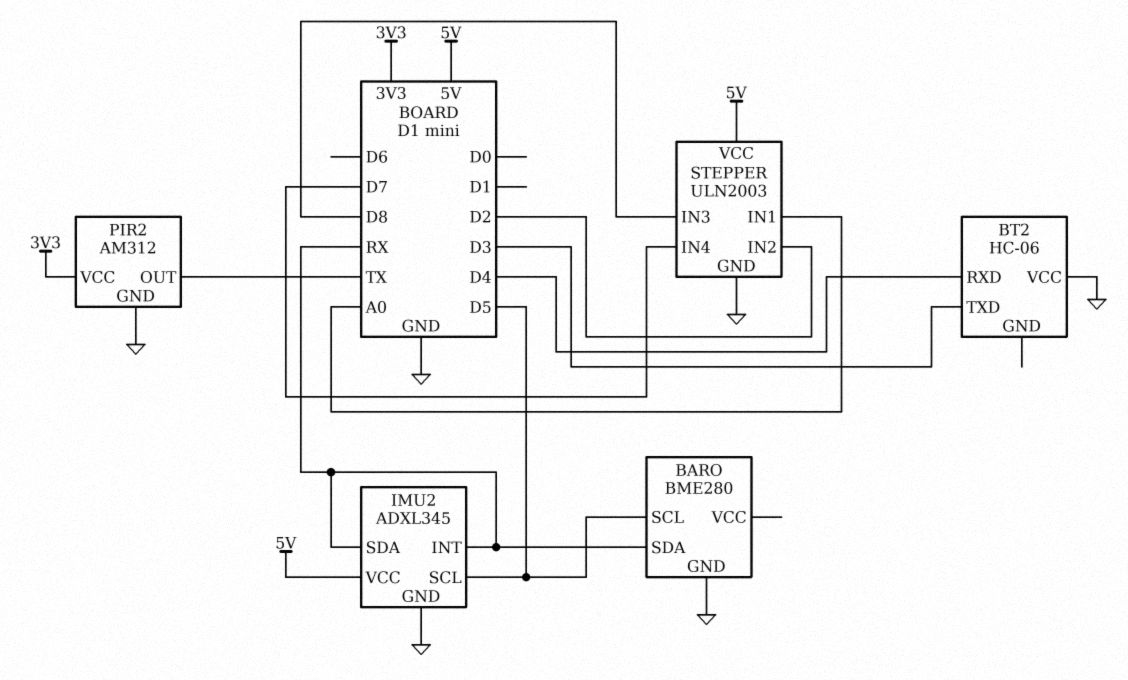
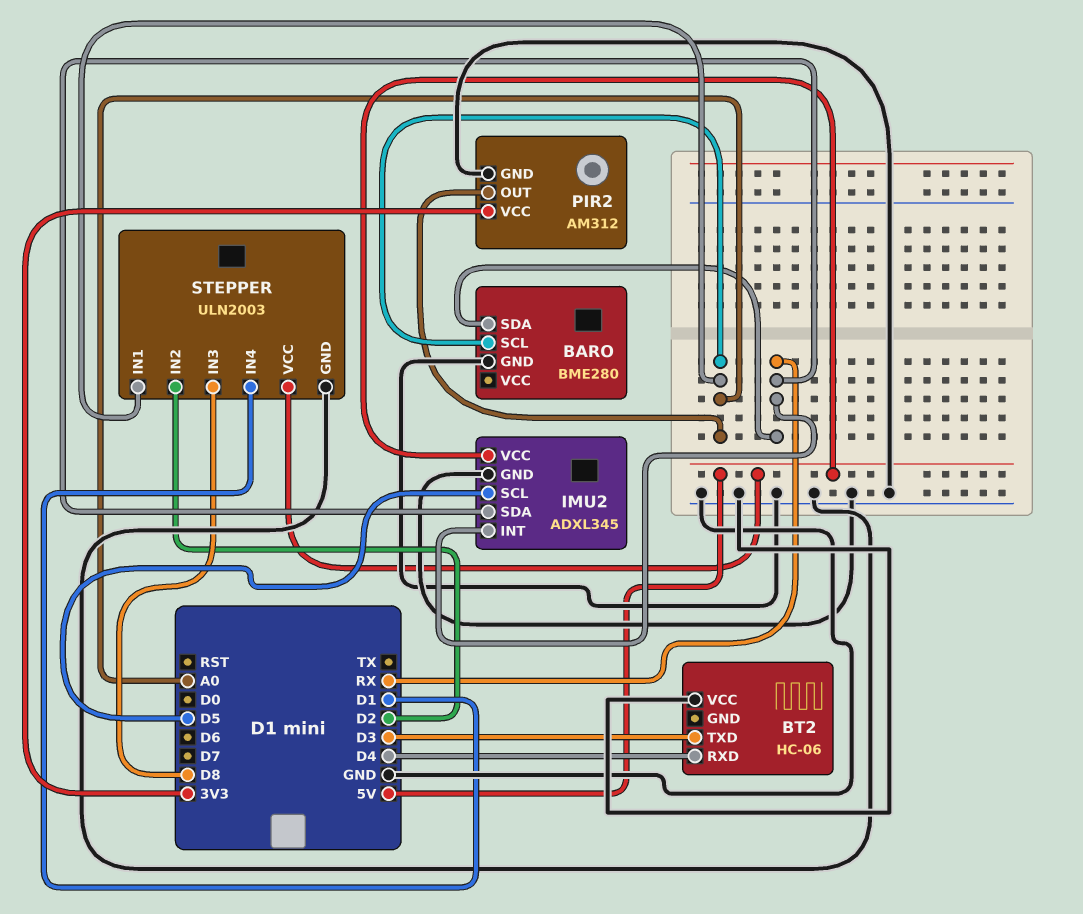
BARO pin SCL: D5 -> A0
PIR2 pin OUT: TX -> A0
STEPPER pin IN4: D7 -> D1

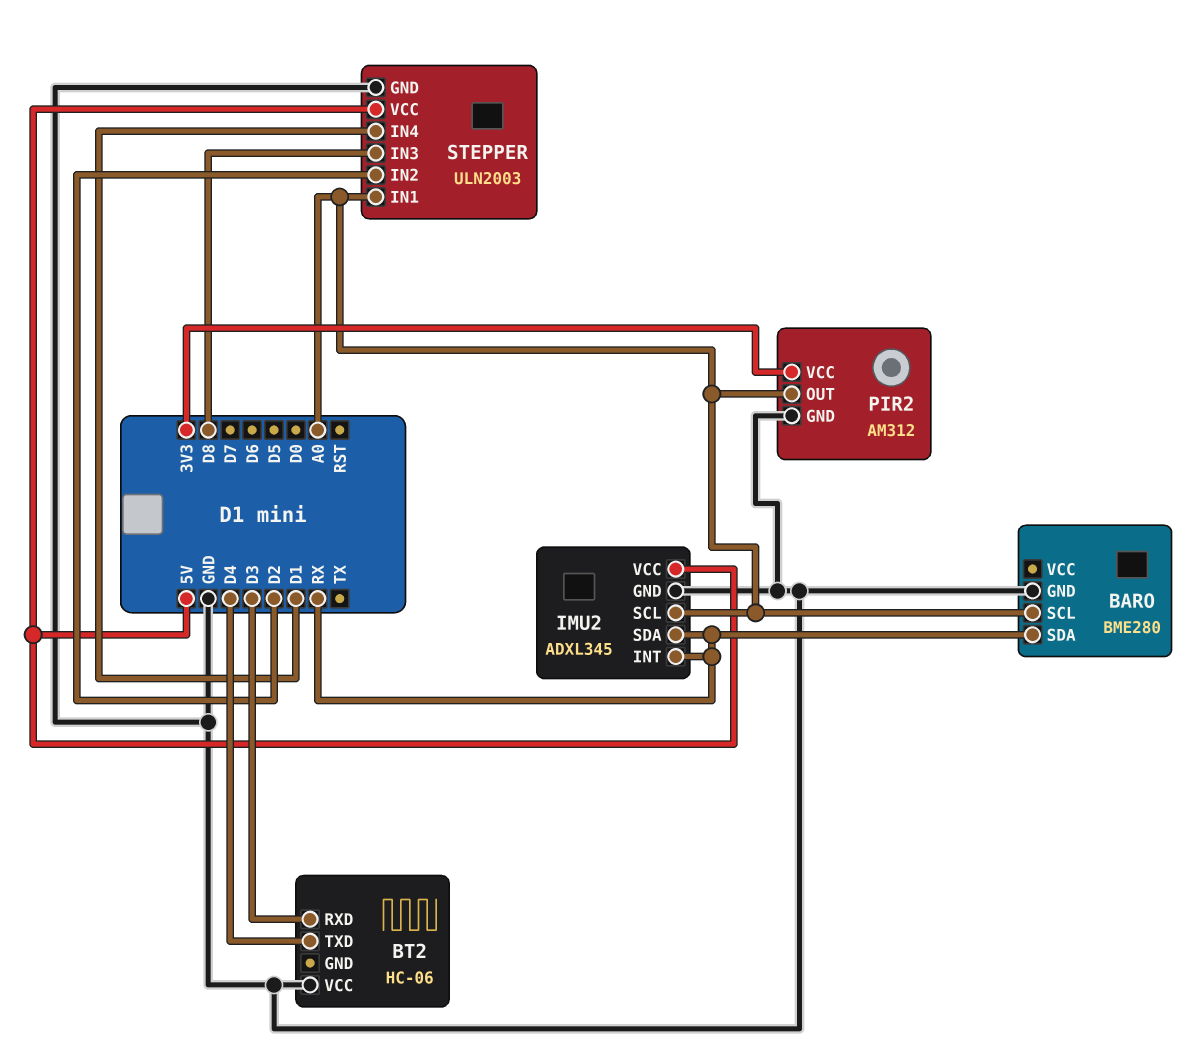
BT2 pin RXD: D4 -> D3
BT2 pin TXD: D3 -> D4
IMU2 pin SCL: D5 -> A0

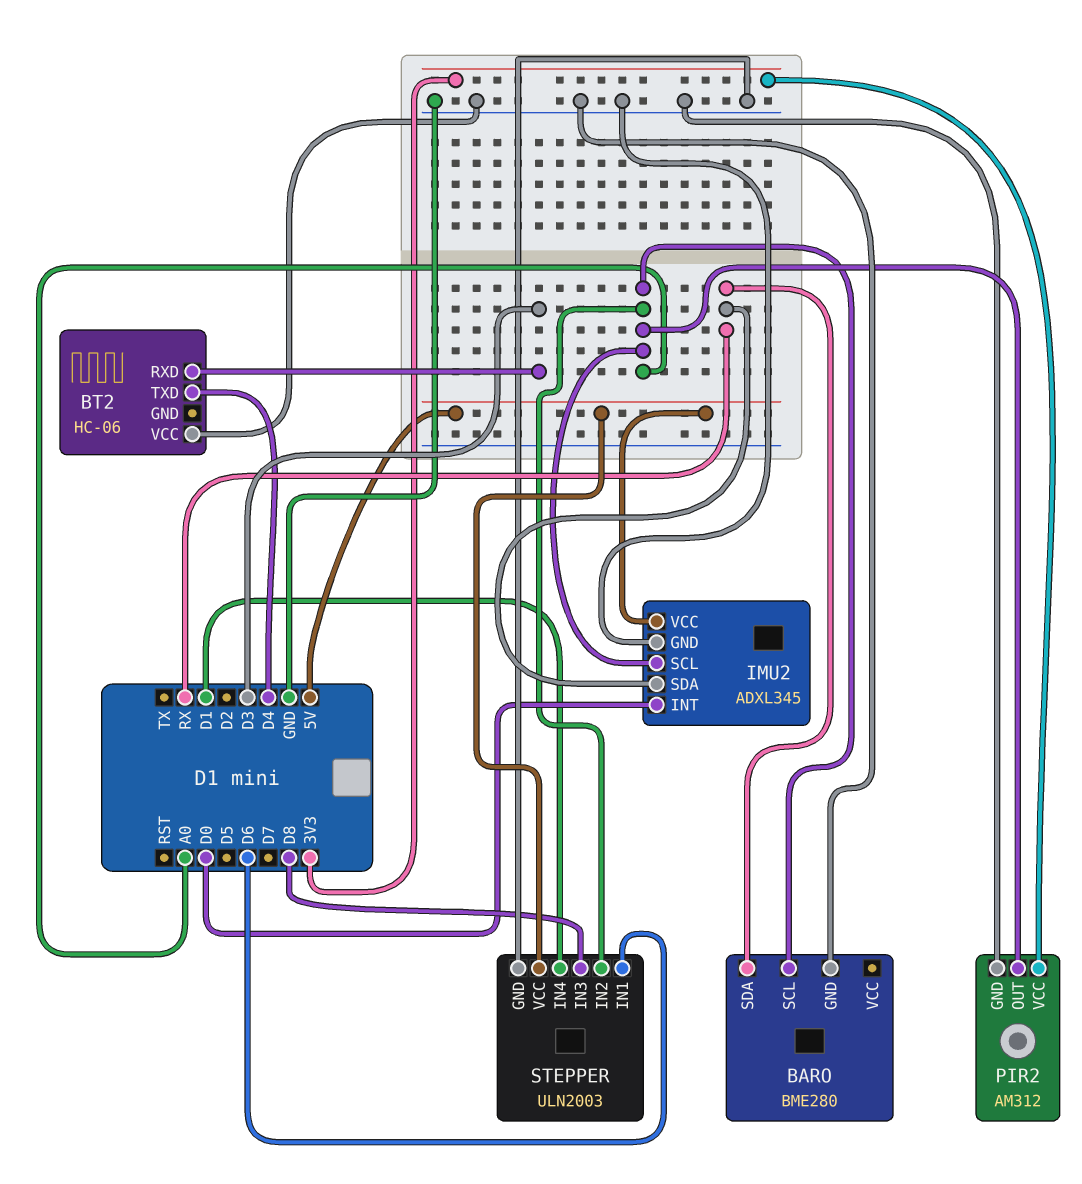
IMU2 pin INT: RX -> D0
STEPPER pin IN1: A0 -> D6
STEPPER pin IN2: D2 -> A0

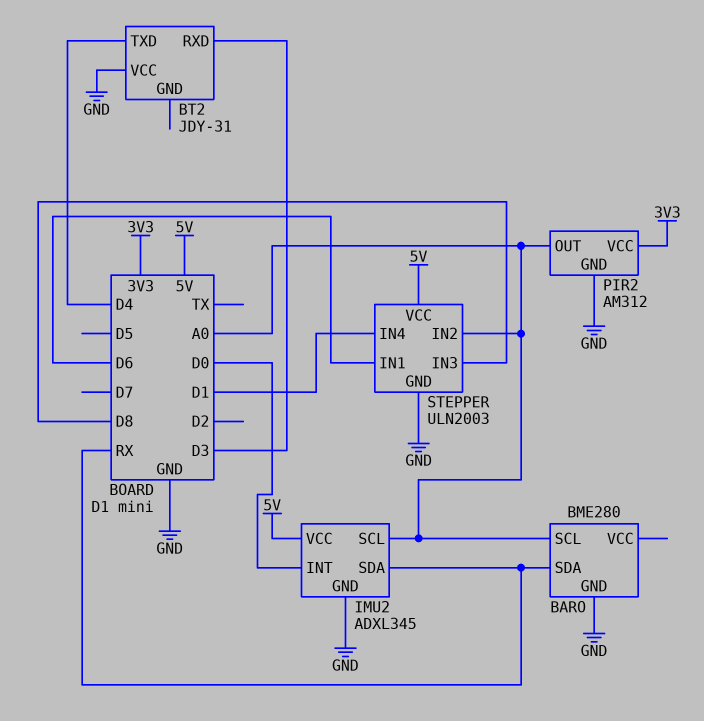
BT2: HC-06 -> JDY-31

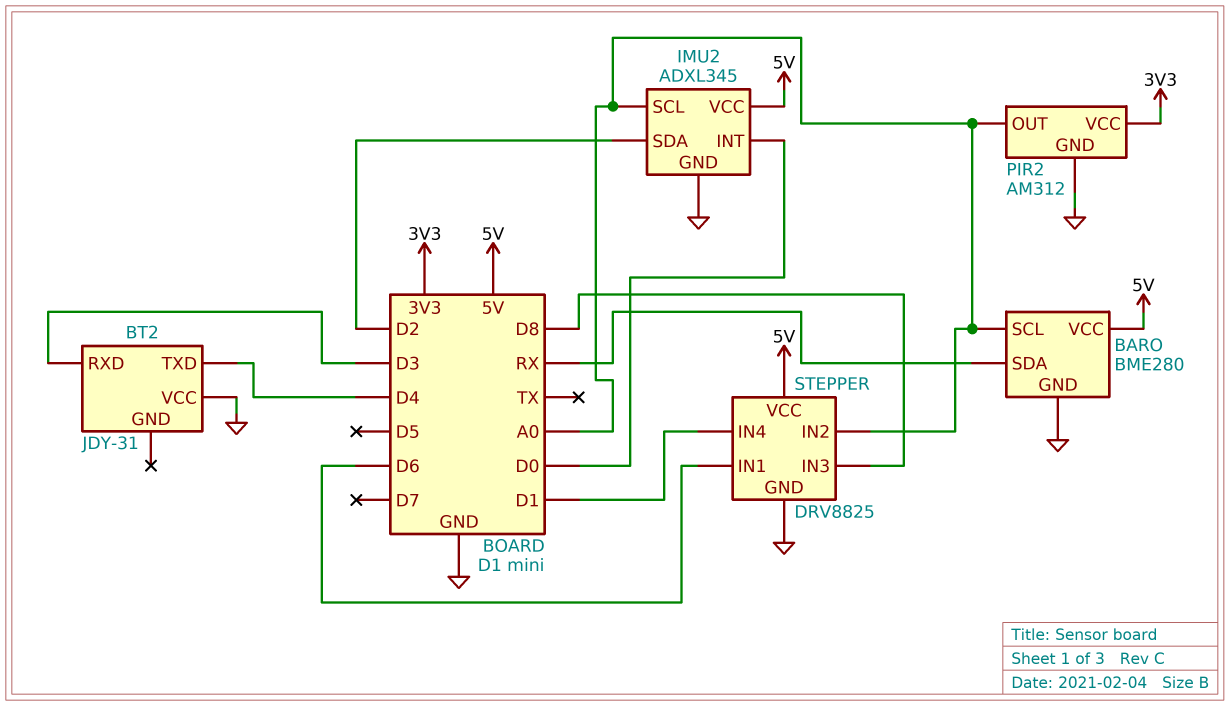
BARO pin VCC: none -> 5V
IMU2 pin SDA: RX -> D2
STEPPER: ULN2003 -> DRV8825

